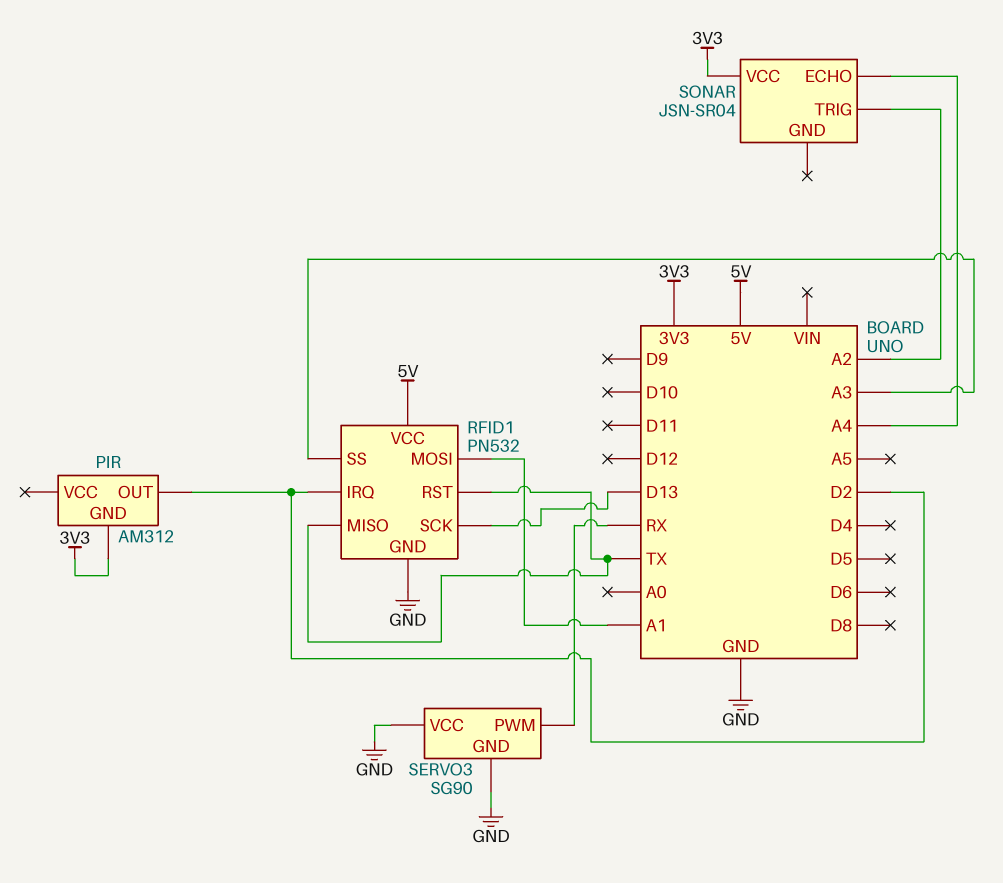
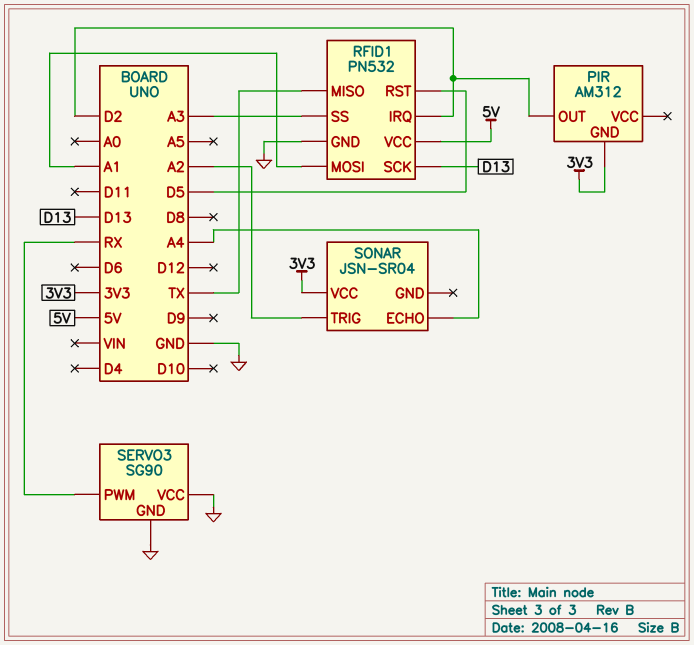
RFID1 pin RST: TX -> D5

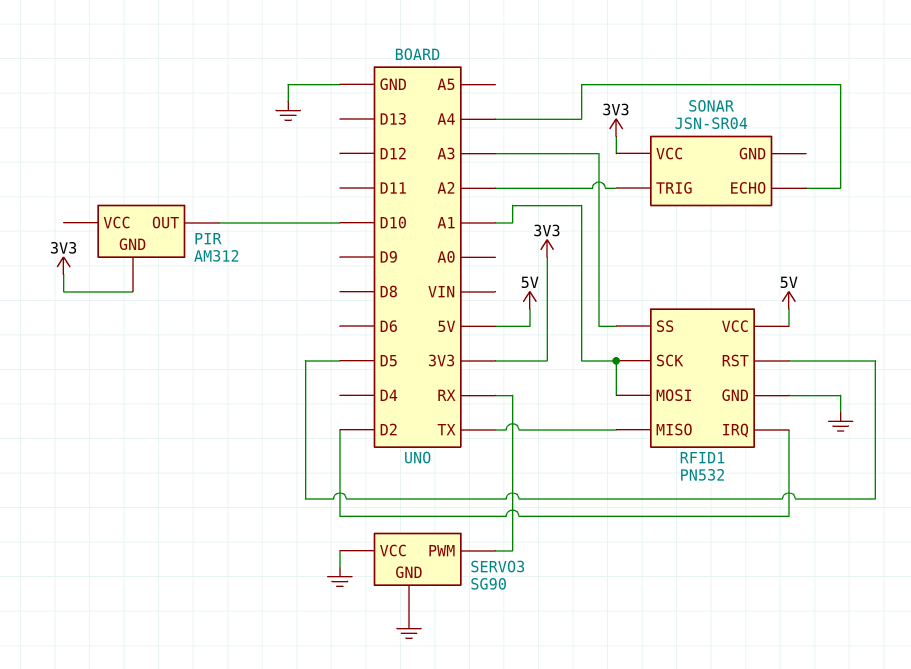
PIR pin OUT: D2 -> D10
RFID1 pin SCK: D13 -> A1

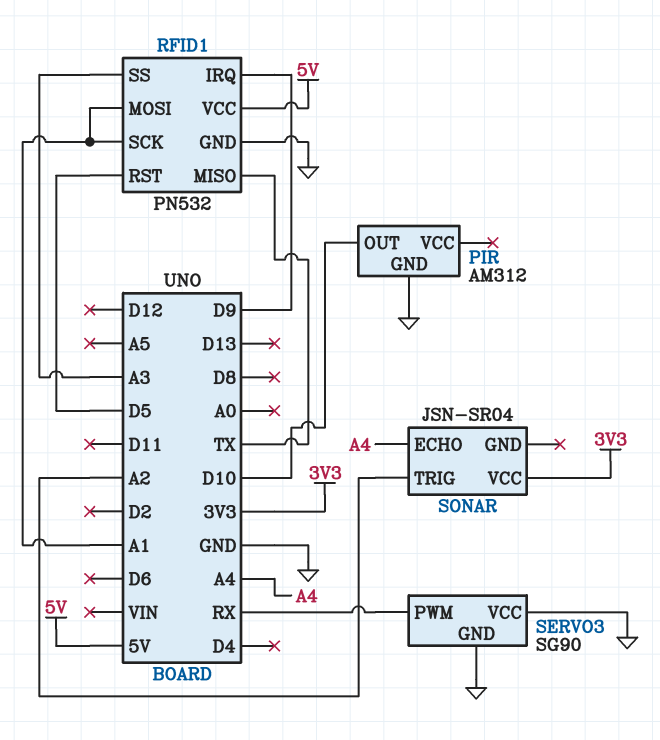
PIR pin GND: 3V3 -> GND
RFID1 pin IRQ: D2 -> D9

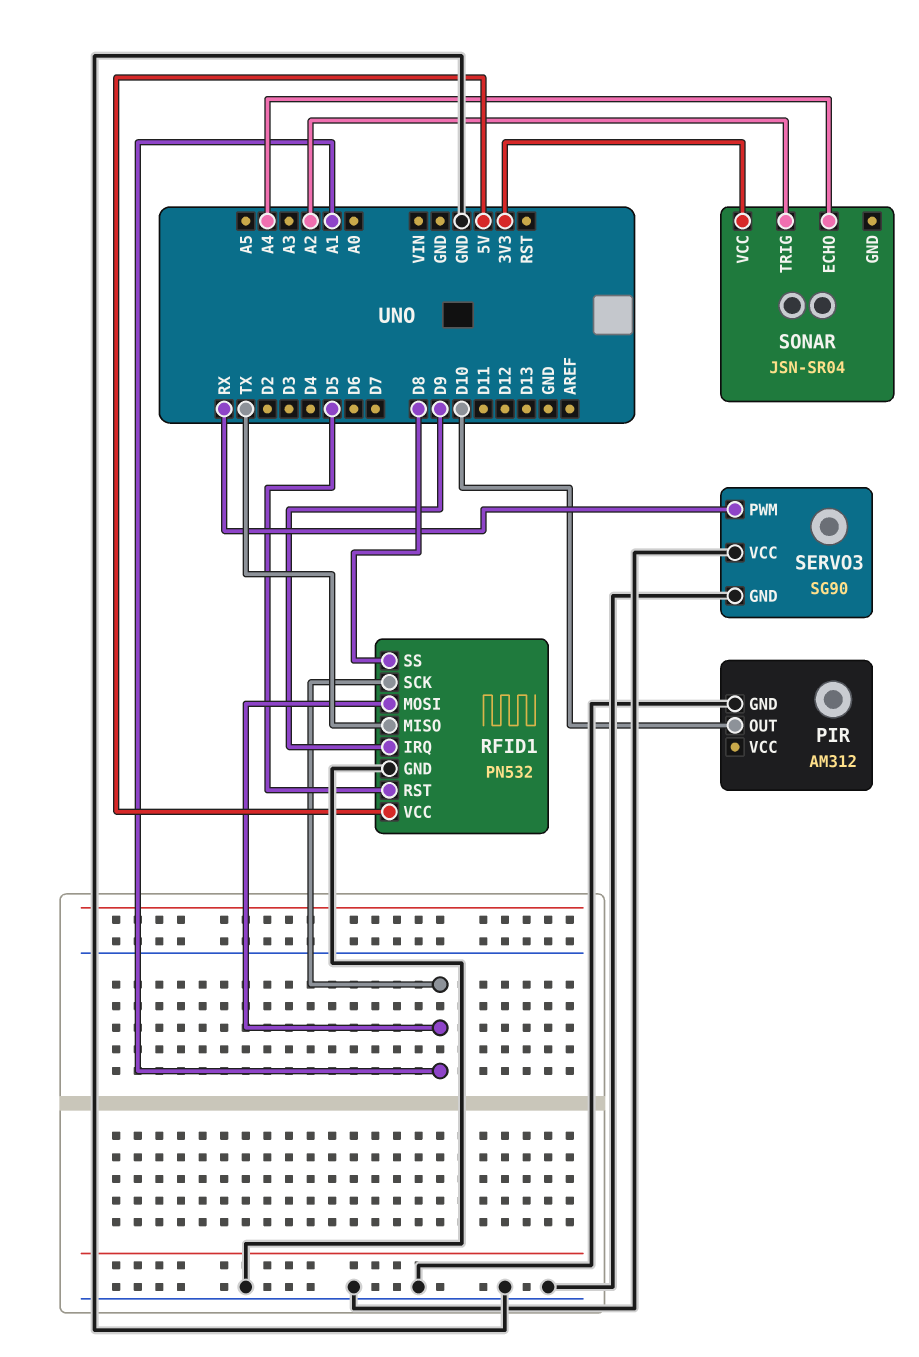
RFID1 pin SS: A3 -> D8

